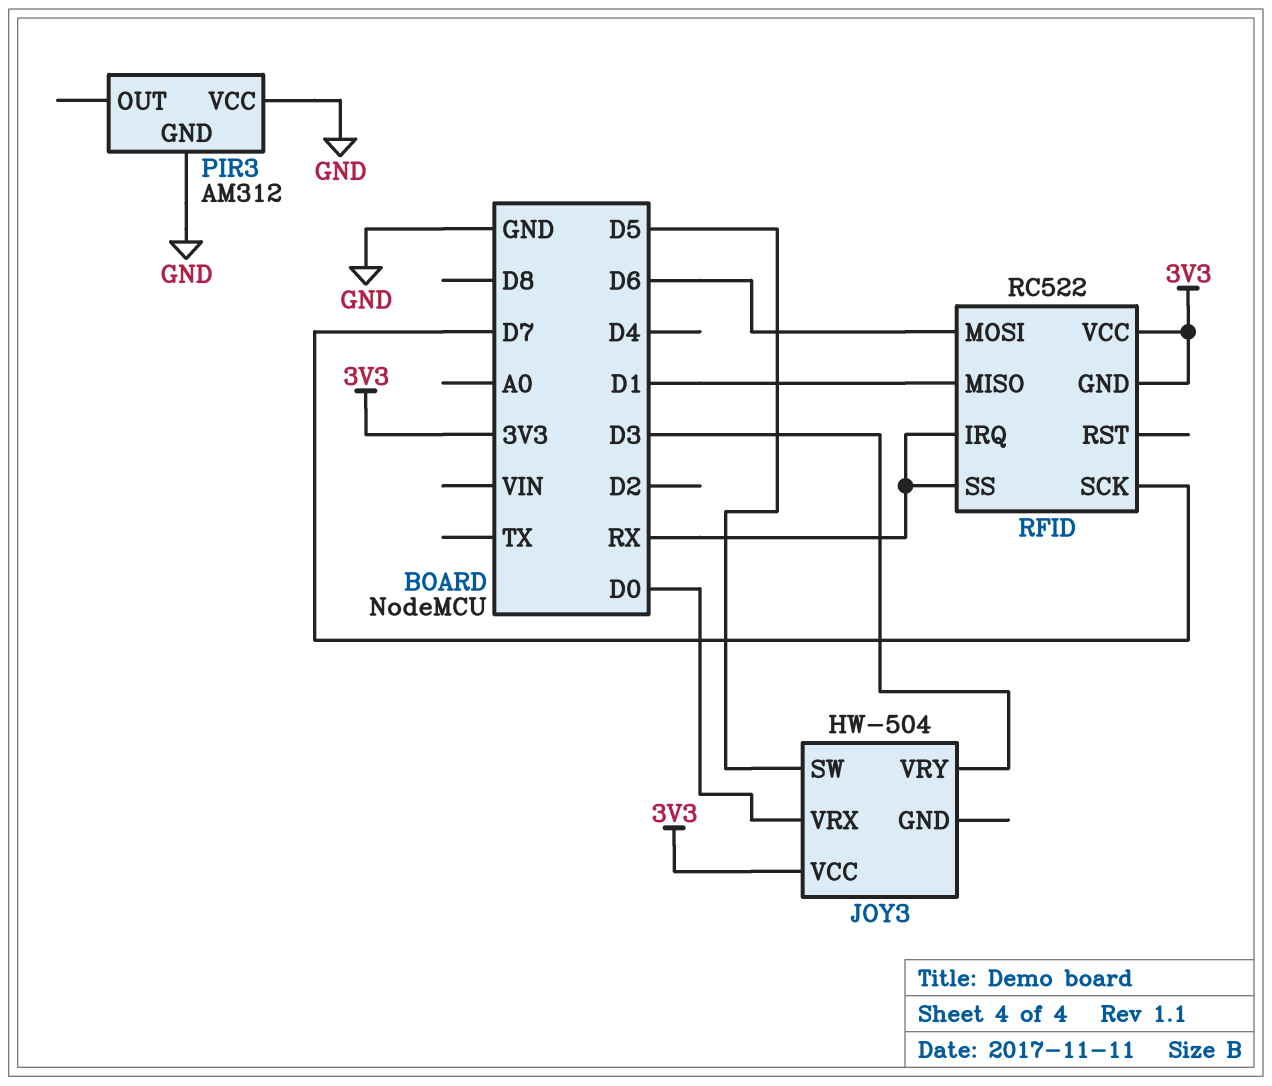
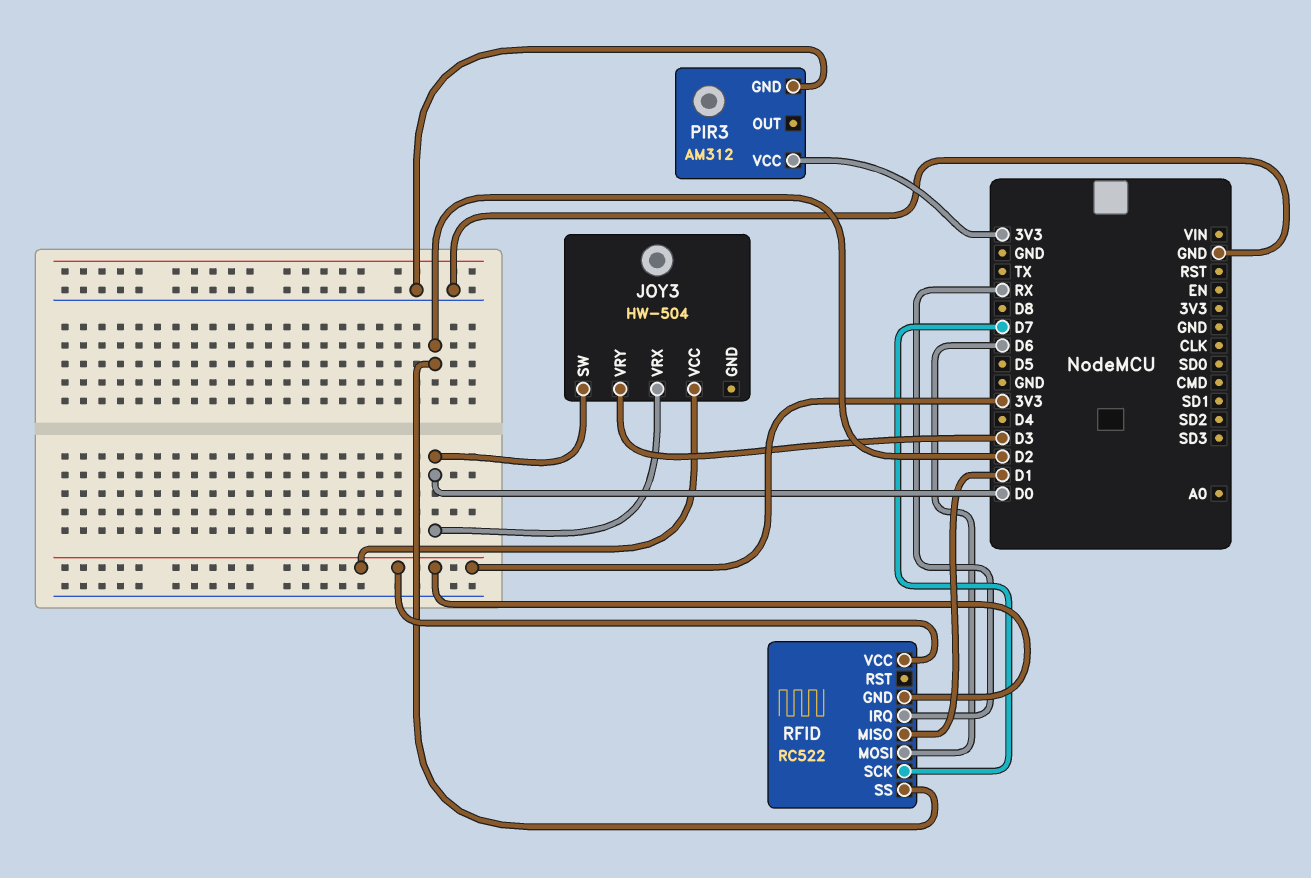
JOY3 pin SW: D5 -> D0
PIR3 pin VCC: GND -> 3V3
RFID pin SS: RX -> D2

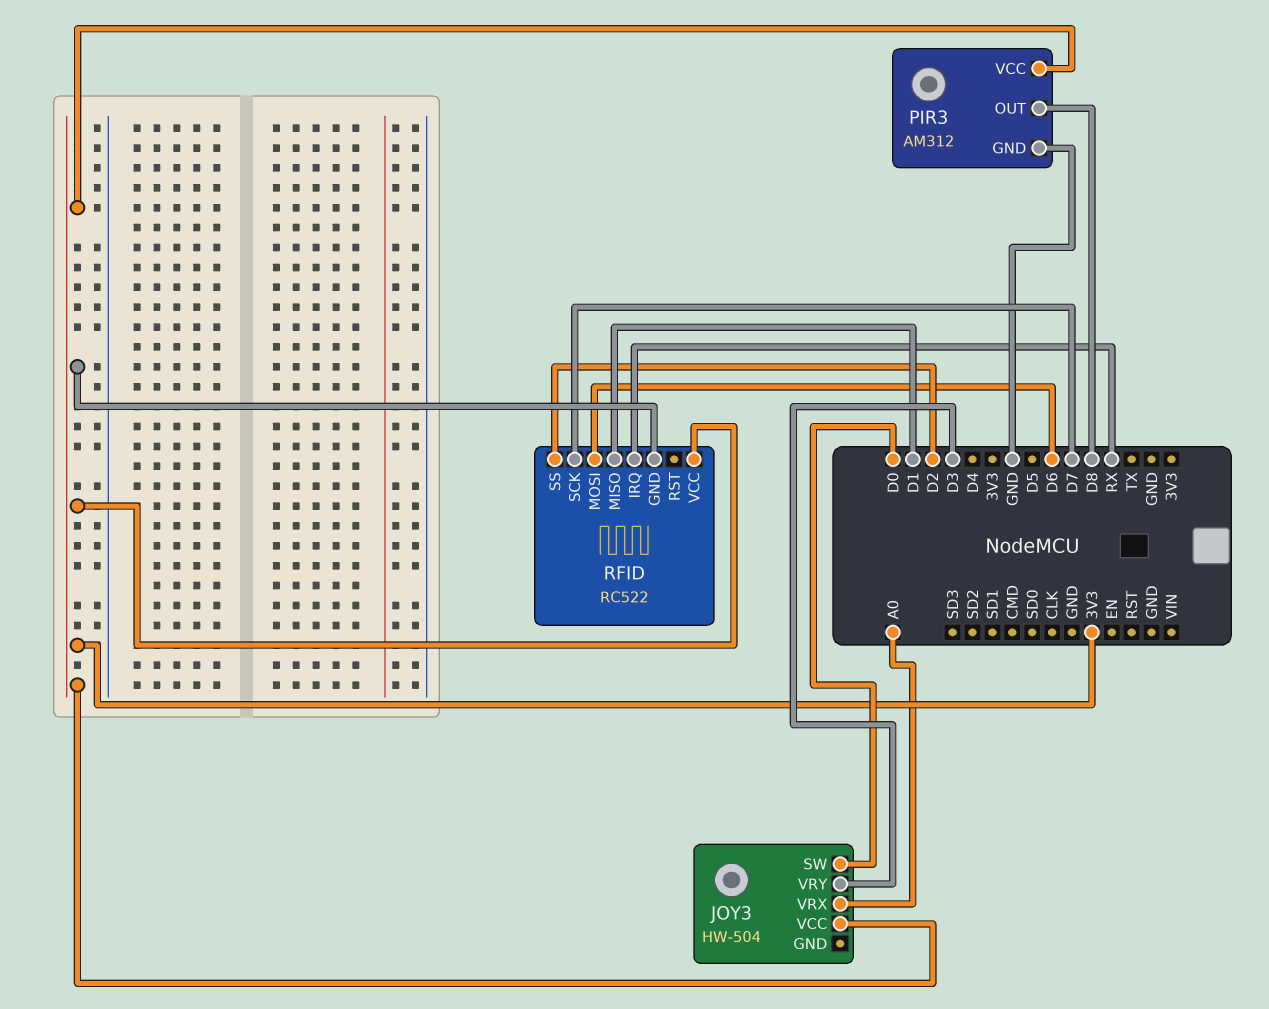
JOY3 pin VRX: D0 -> A0
PIR3 pin OUT: none -> D8

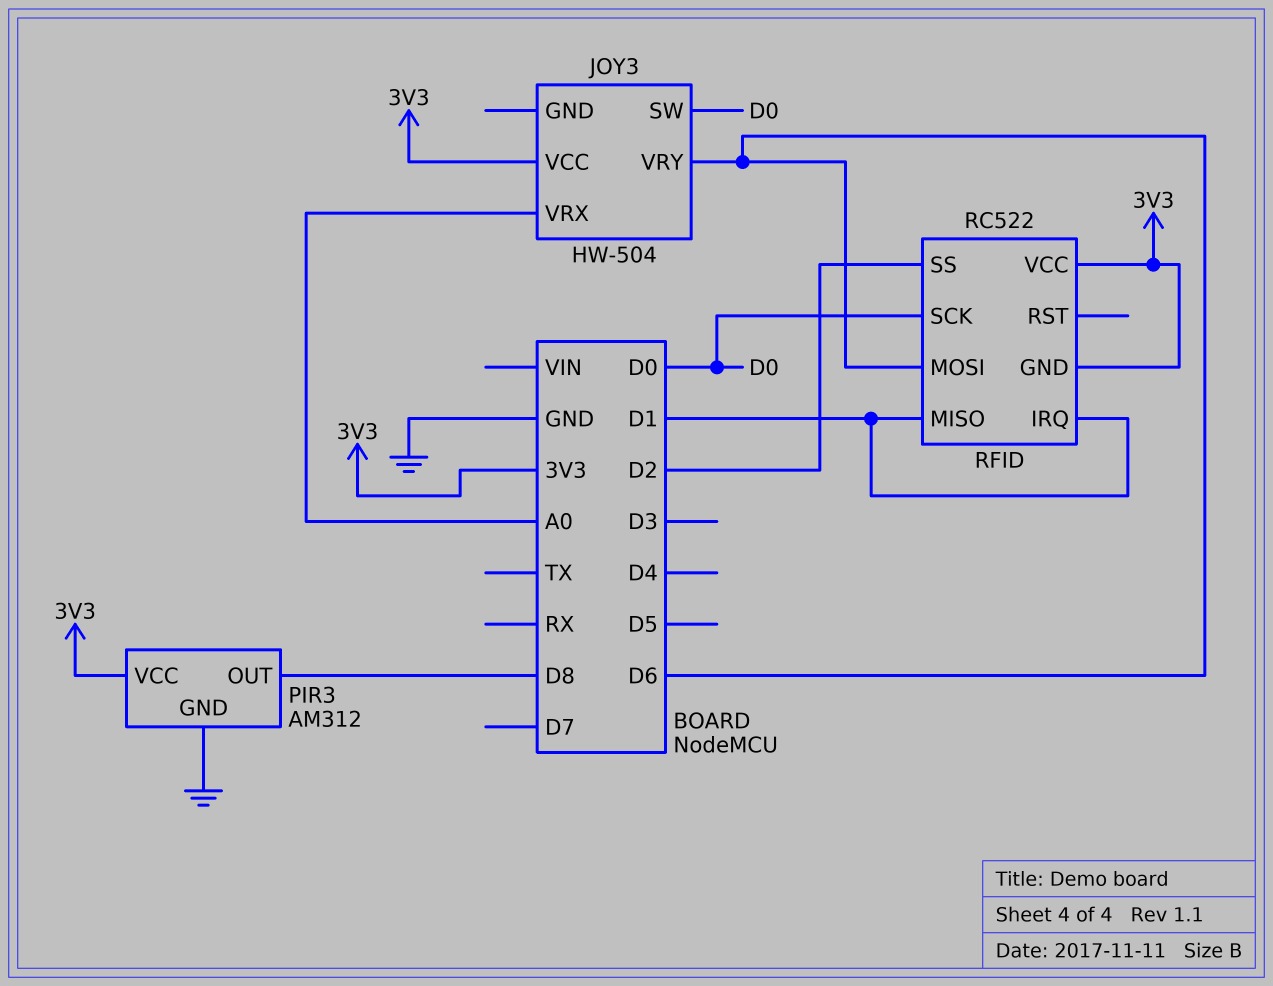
JOY3 pin VRY: D3 -> D6
RFID pin IRQ: RX -> D1
RFID pin SCK: D7 -> D0

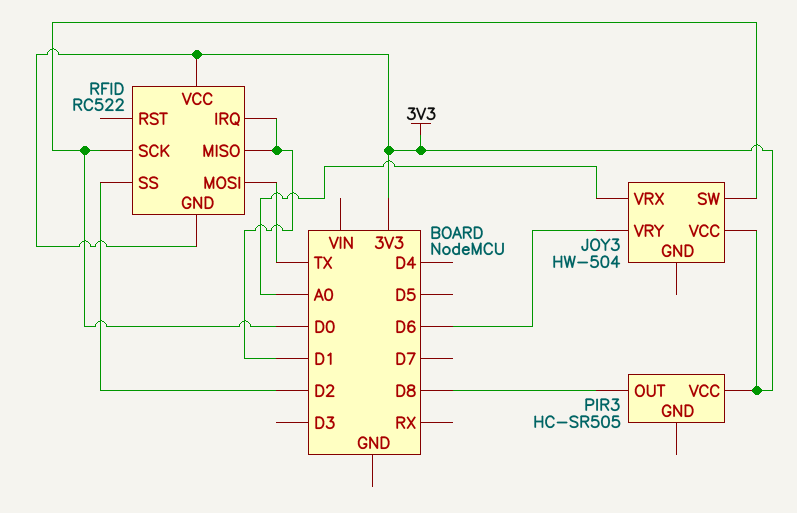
PIR3: AM312 -> HC-SR505
PIR3 pin GND: GND -> none
RFID pin MOSI: D6 -> TX

